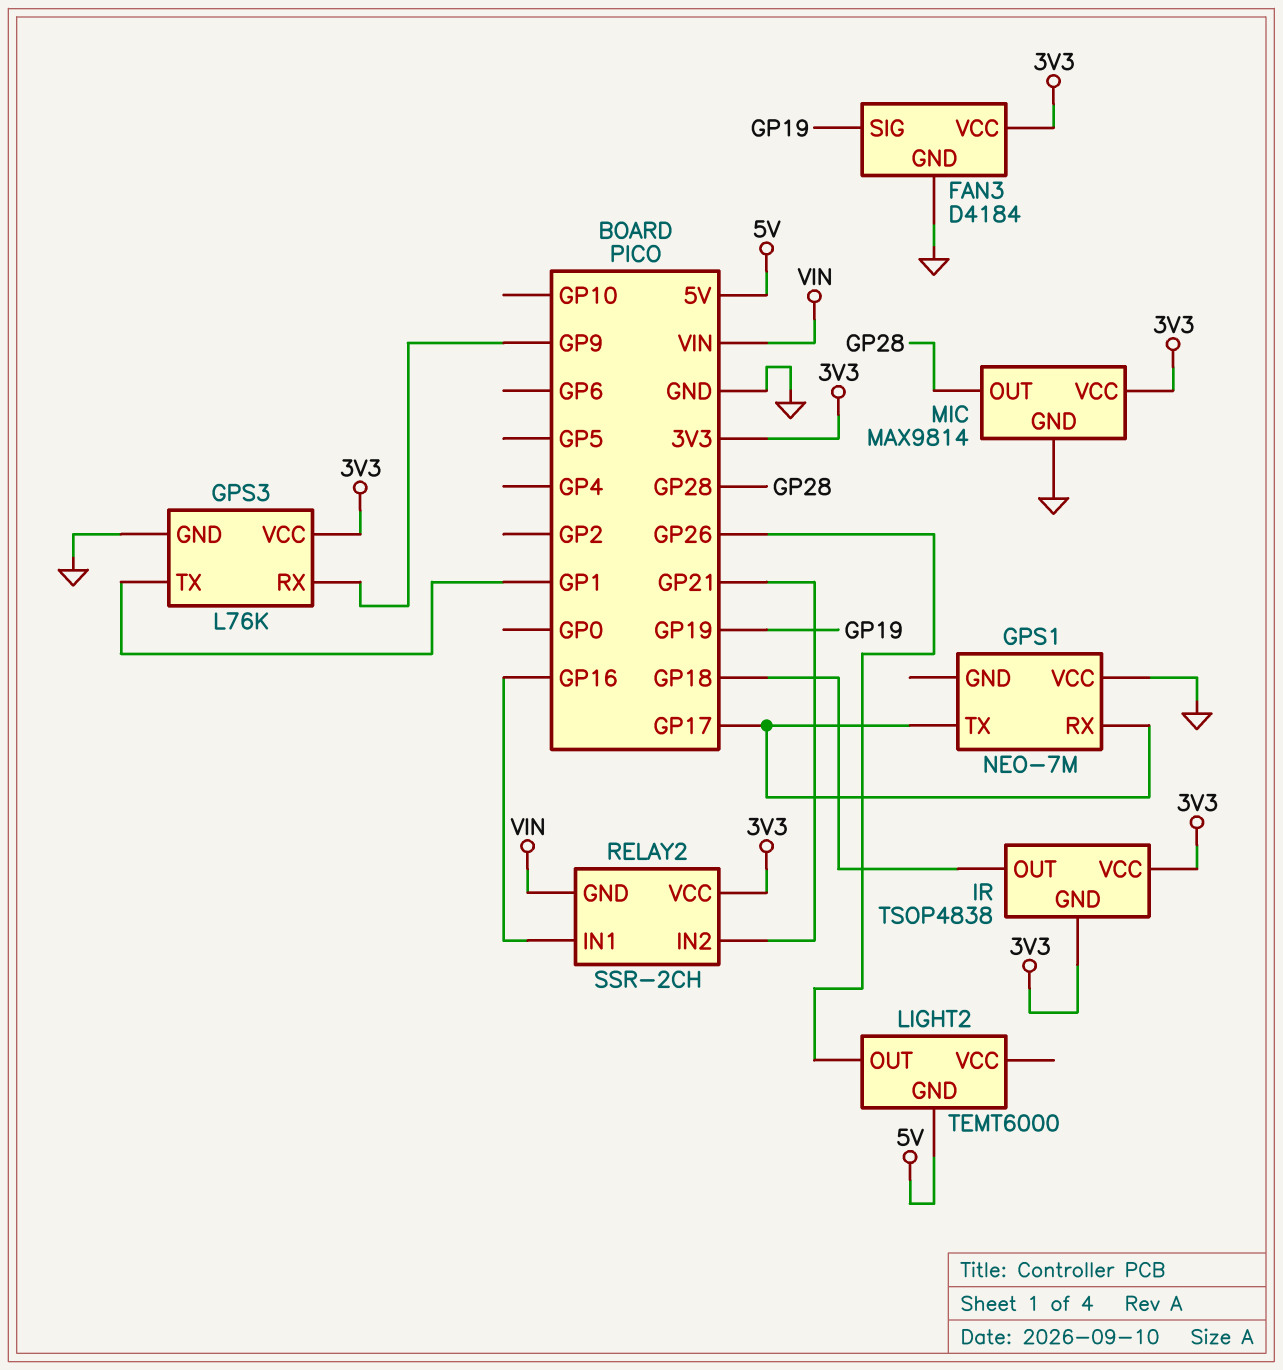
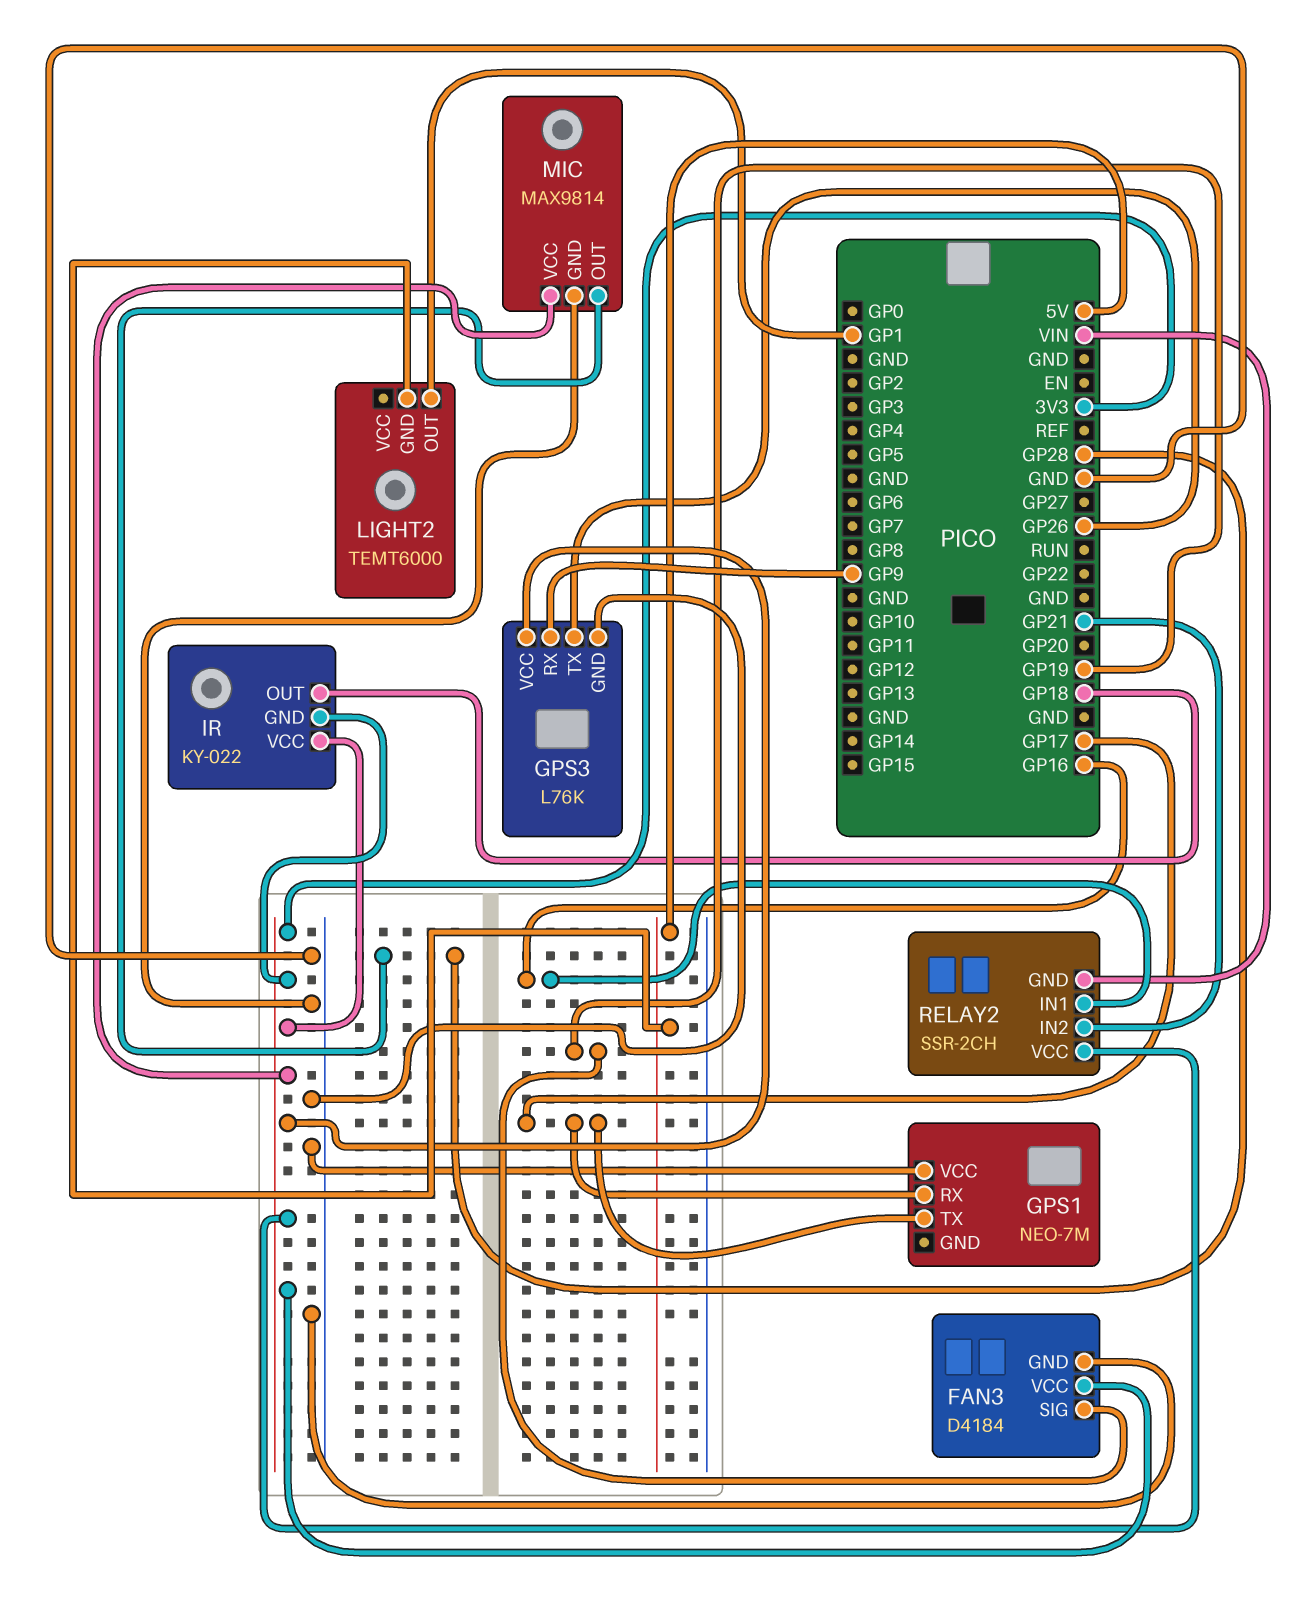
GPS3 pin TX: GP1 -> GP26
IR: TSOP4838 -> KY-022
LIGHT2 pin OUT: GP26 -> GP1

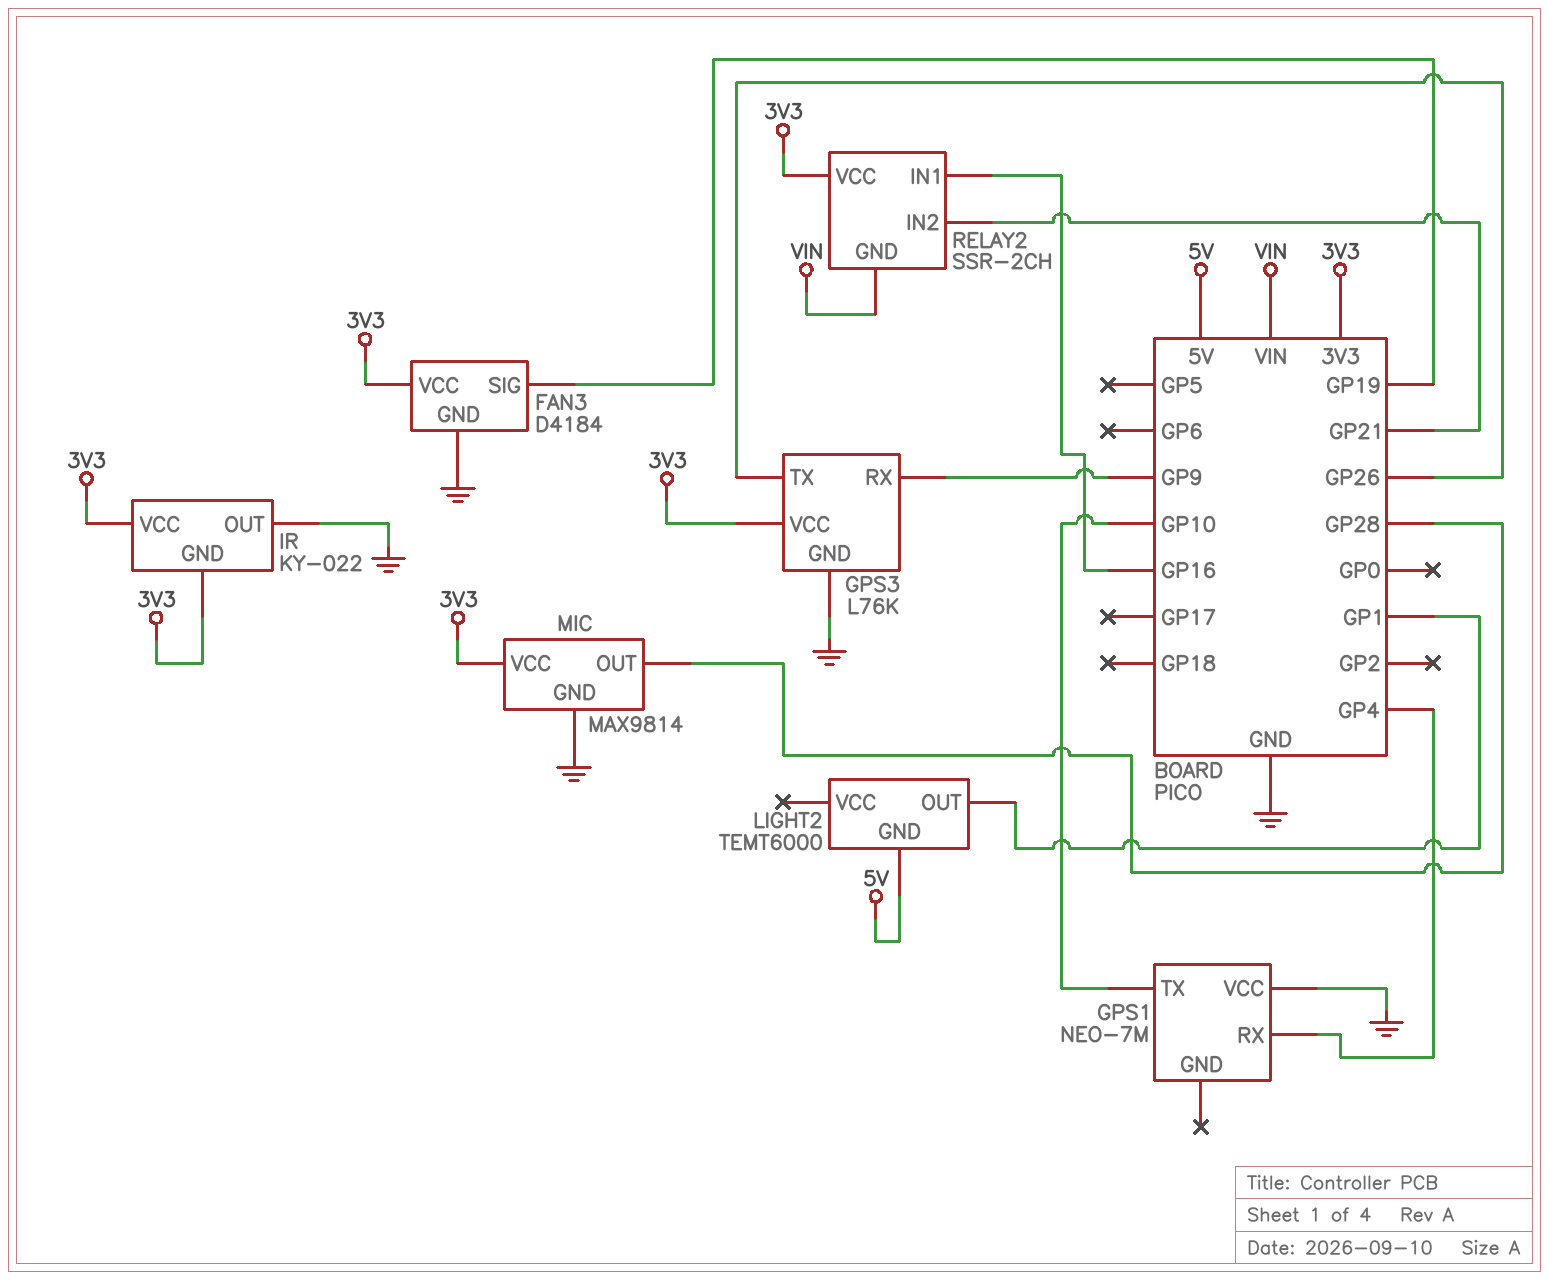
GPS1 pin RX: GP17 -> GP4
GPS1 pin TX: GP17 -> GP10
IR pin OUT: GP18 -> GND

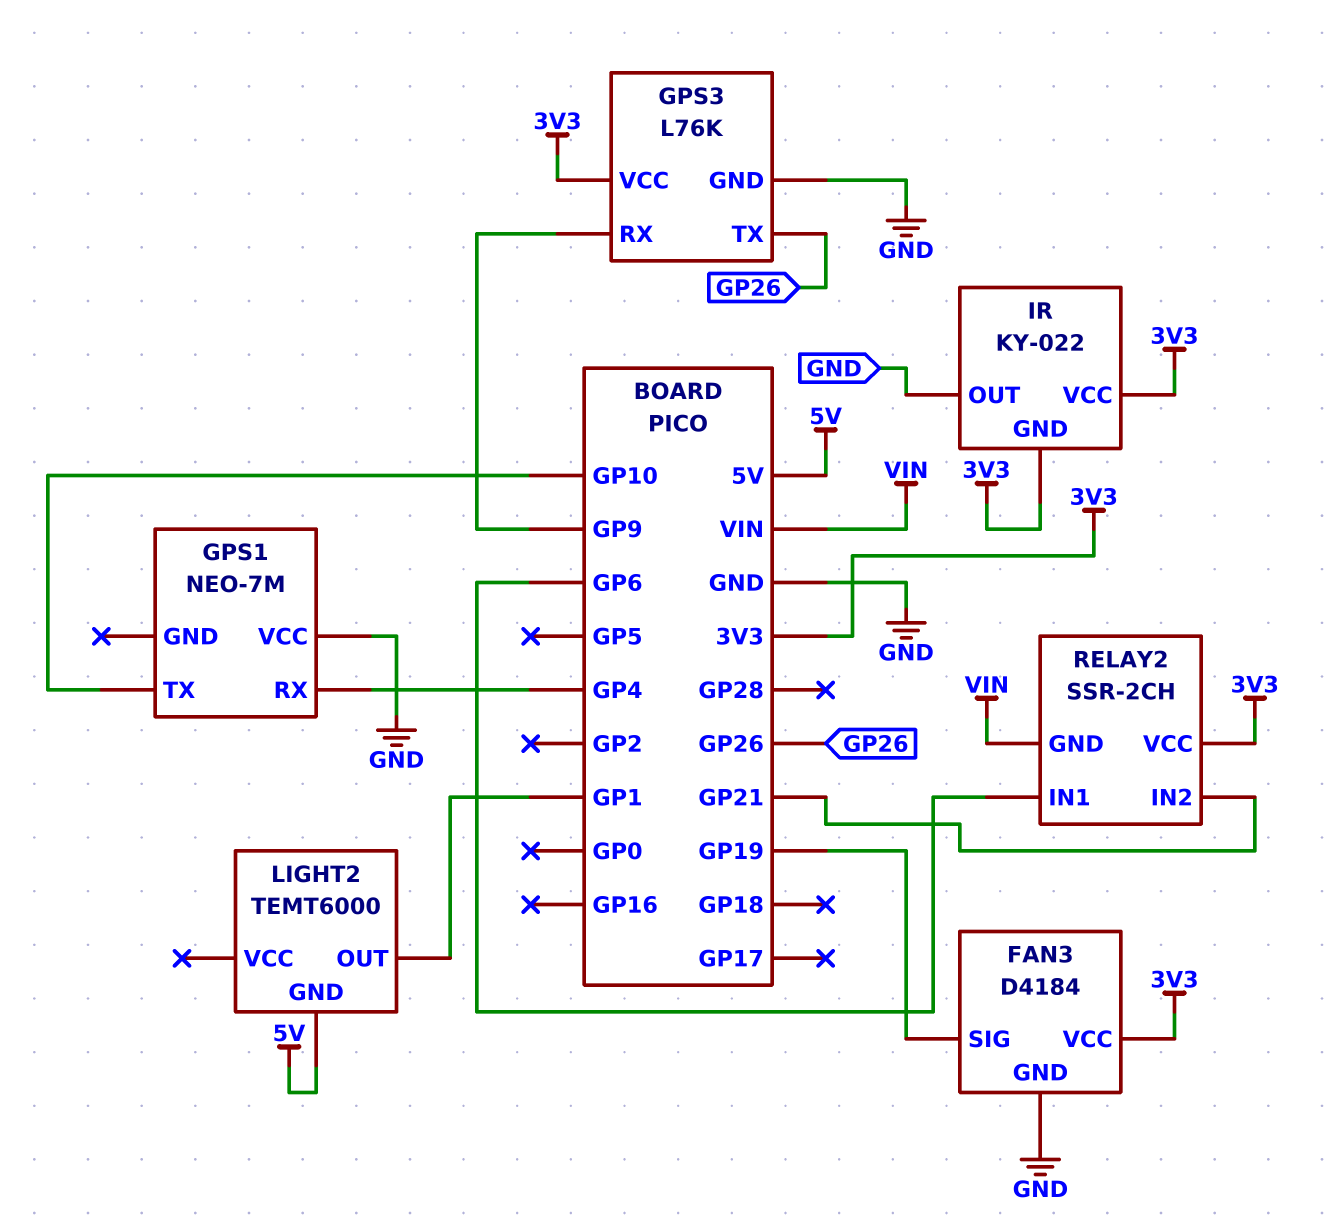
MIC: MAX9814 -> none
MIC pin GND: GND -> none
MIC pin OUT: GP28 -> none
MIC pin VCC: 3V3 -> none
RELAY2 pin IN1: GP16 -> GP6

